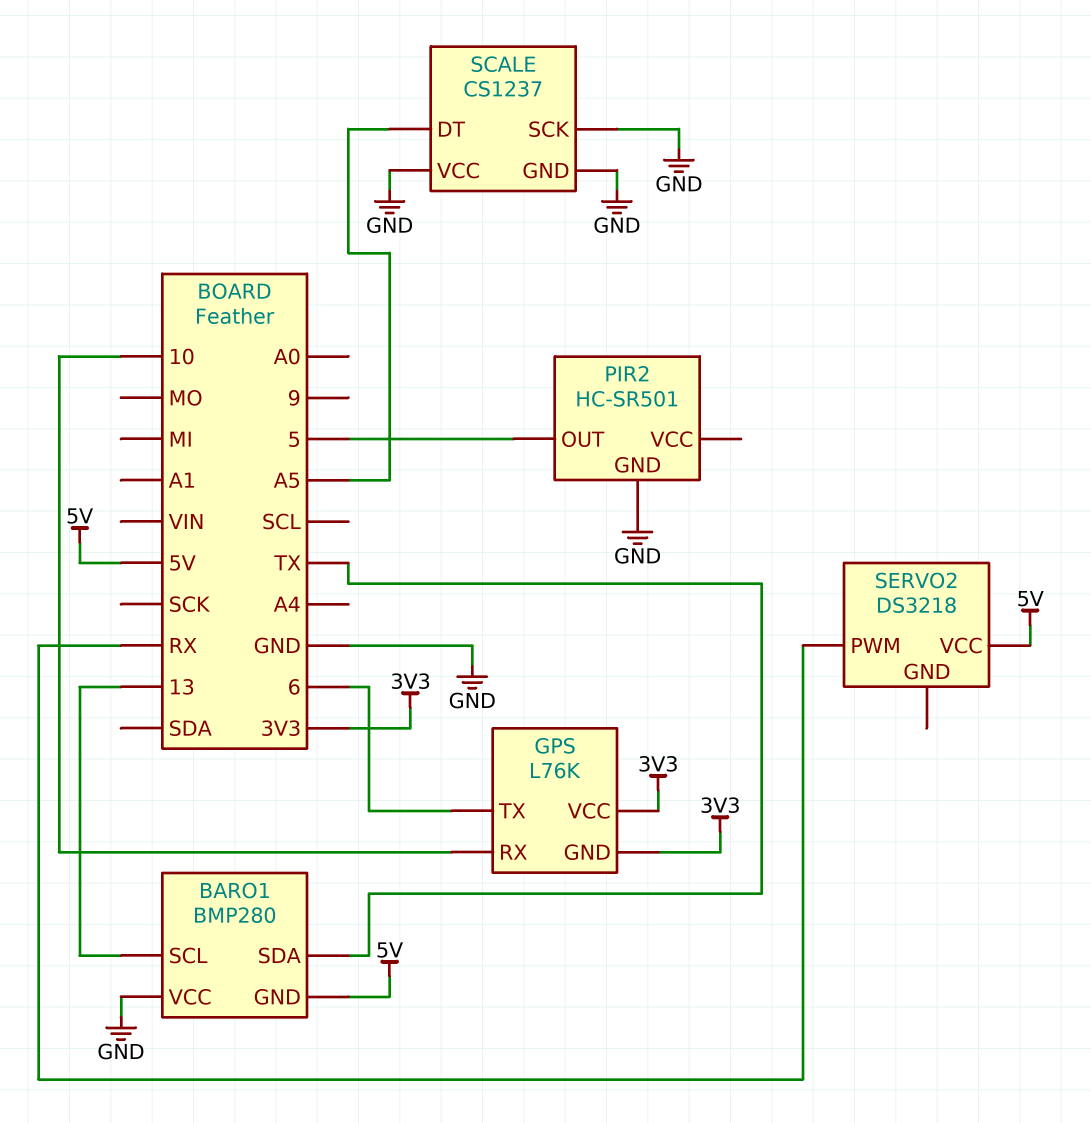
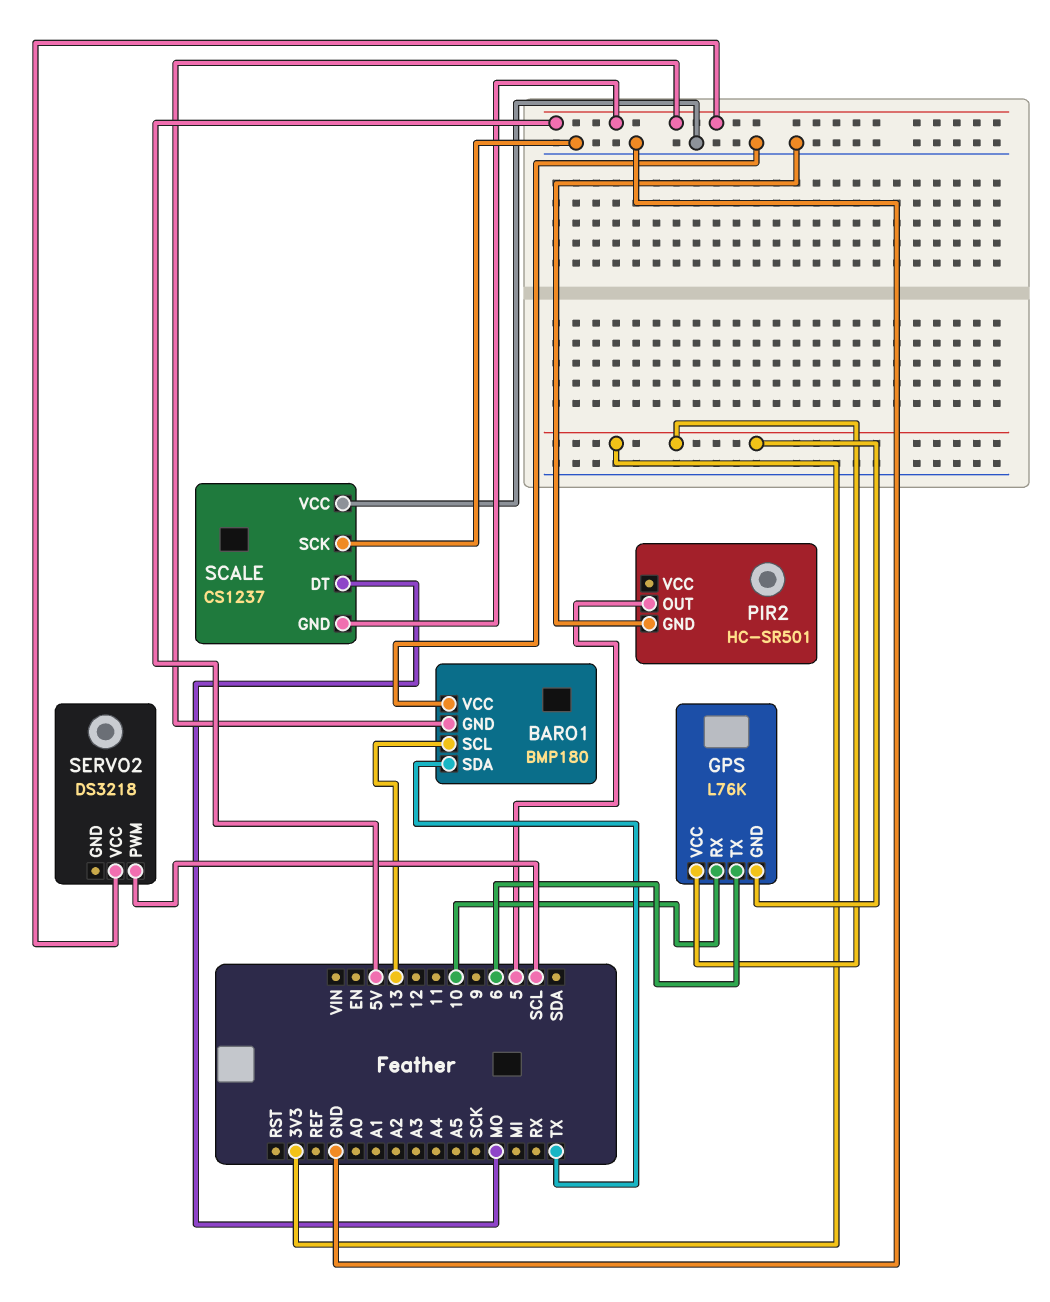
BARO1: BMP280 -> BMP180
SCALE pin DT: A5 -> MO
SCALE pin GND: GND -> 5V
SERVO2 pin PWM: RX -> SCL

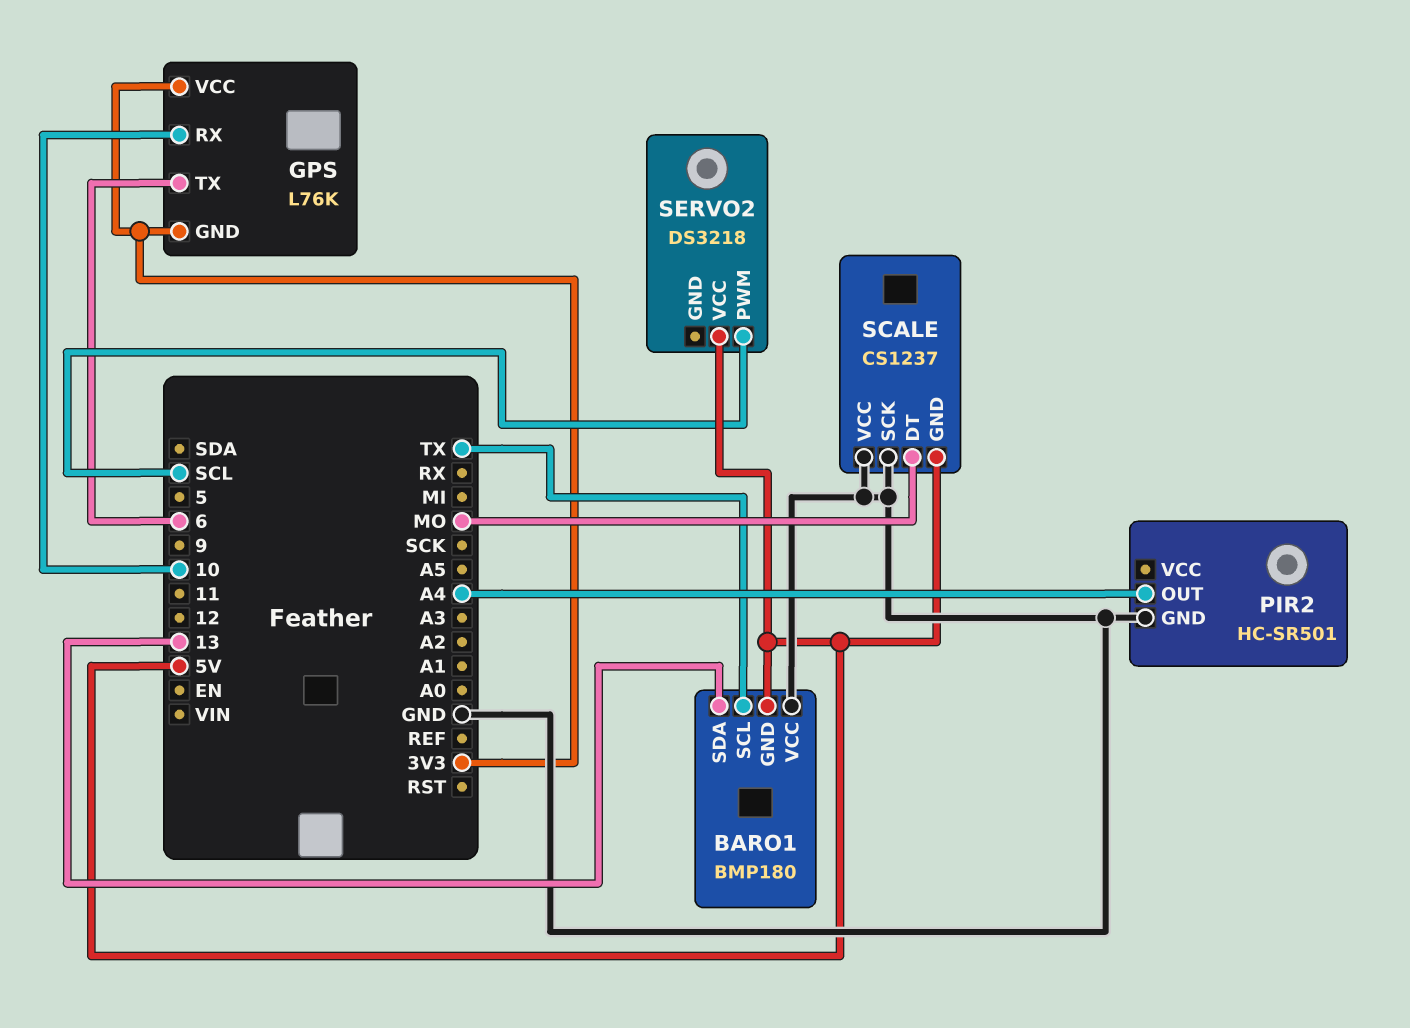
BARO1 pin SCL: 13 -> TX
BARO1 pin SDA: TX -> 13
PIR2 pin OUT: 5 -> A4

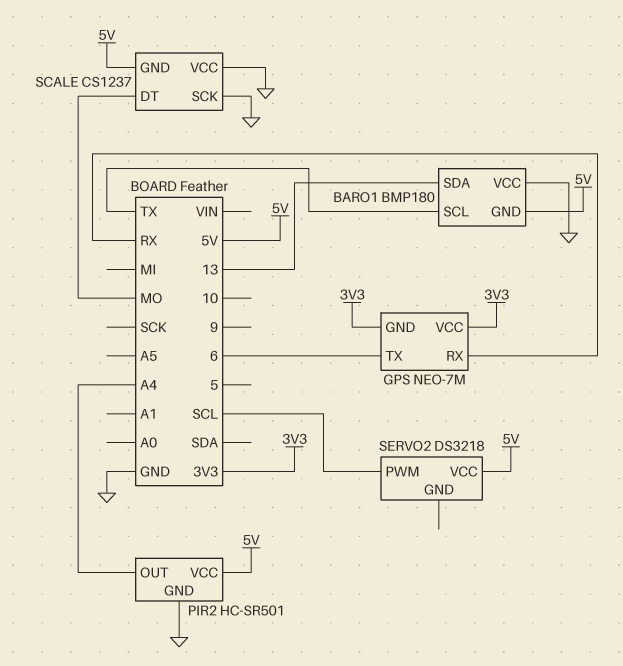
GPS: L76K -> NEO-7M
GPS pin RX: 10 -> RX
PIR2 pin VCC: none -> 5V

